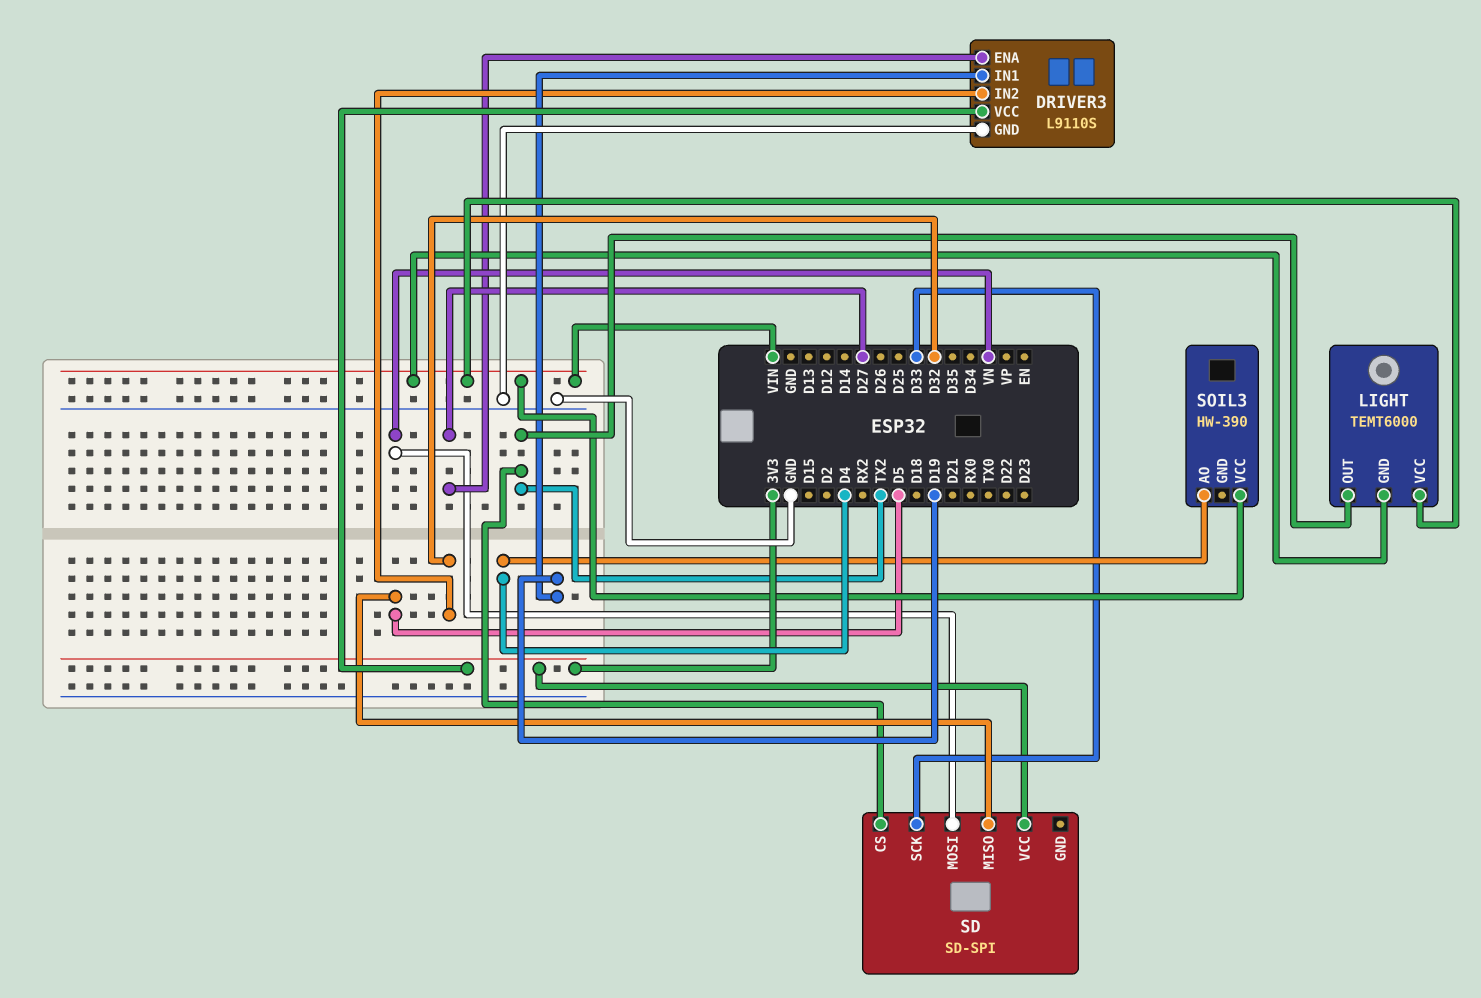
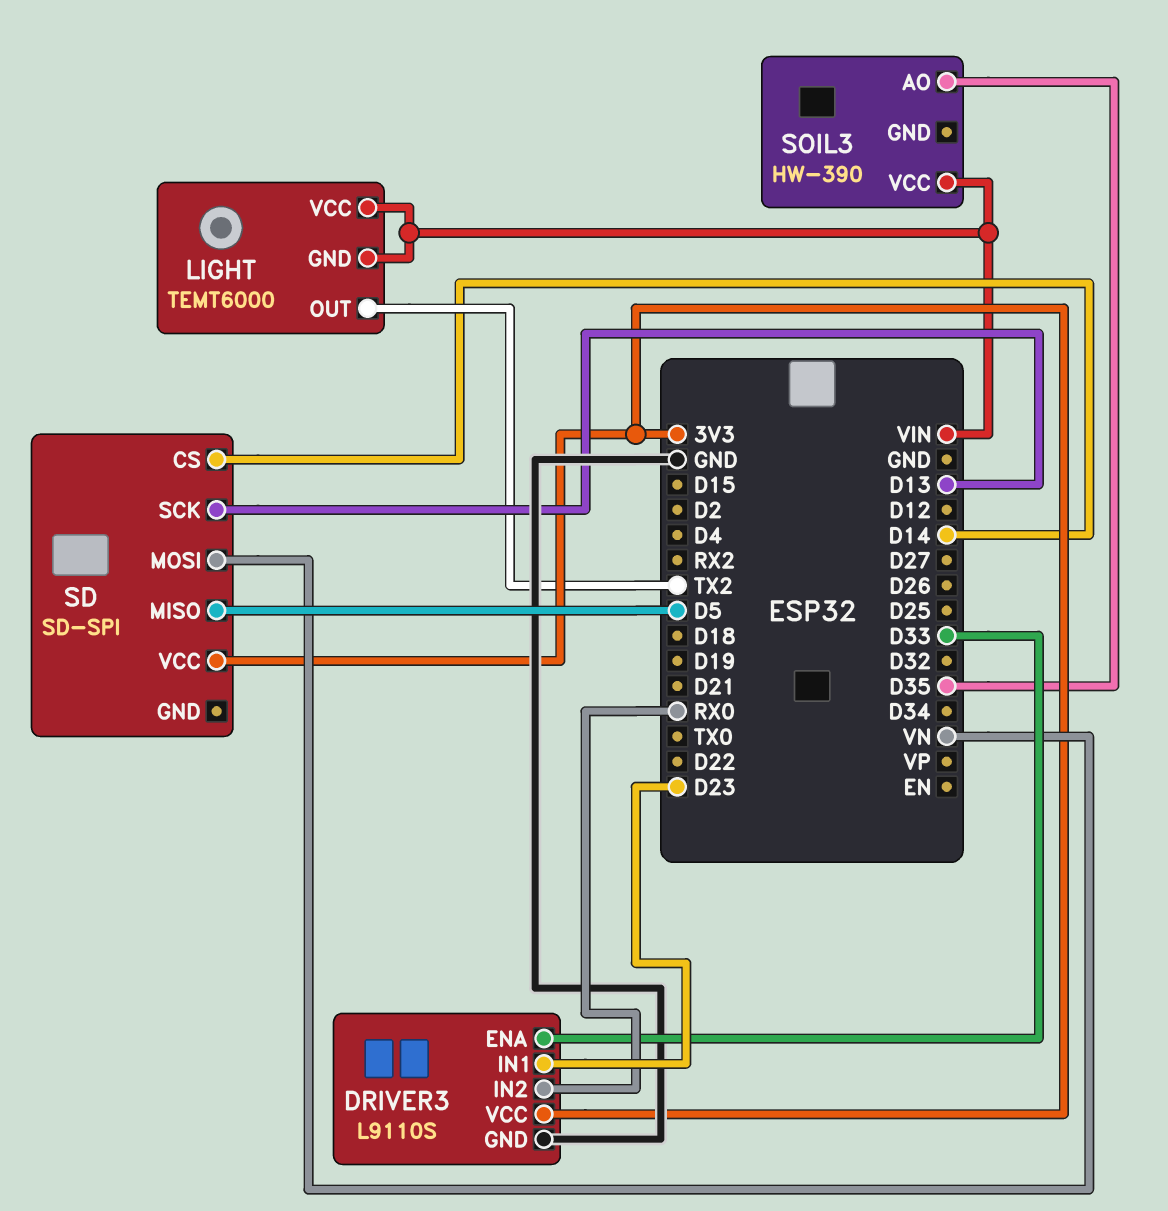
DRIVER3 pin ENA: D27 -> D33
DRIVER3 pin IN1: D19 -> D23
DRIVER3 pin IN2: D32 -> RX0
SD pin CS: TX2 -> D14
SD pin SCK: D33 -> D13
SOIL3 pin AO: D4 -> D35

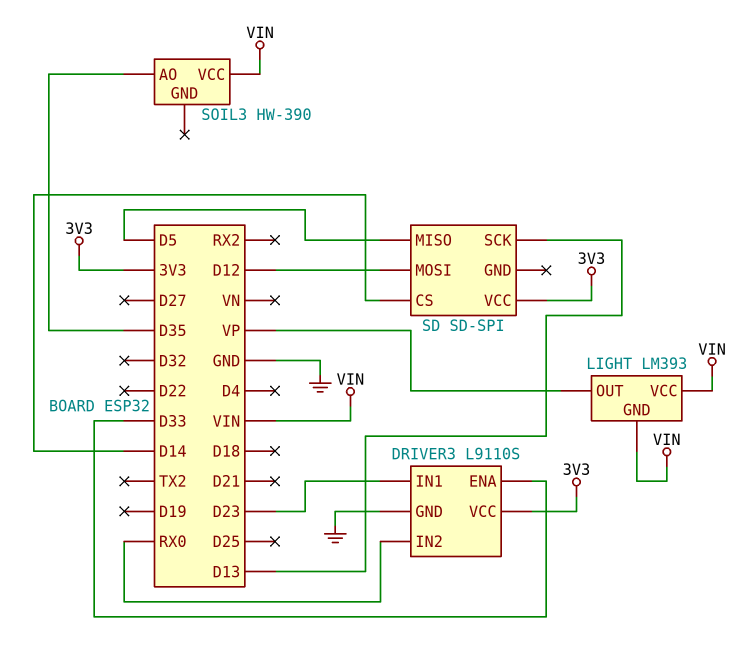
LIGHT: TEMT6000 -> LM393
LIGHT pin OUT: TX2 -> VP
SD pin MOSI: VN -> D12

